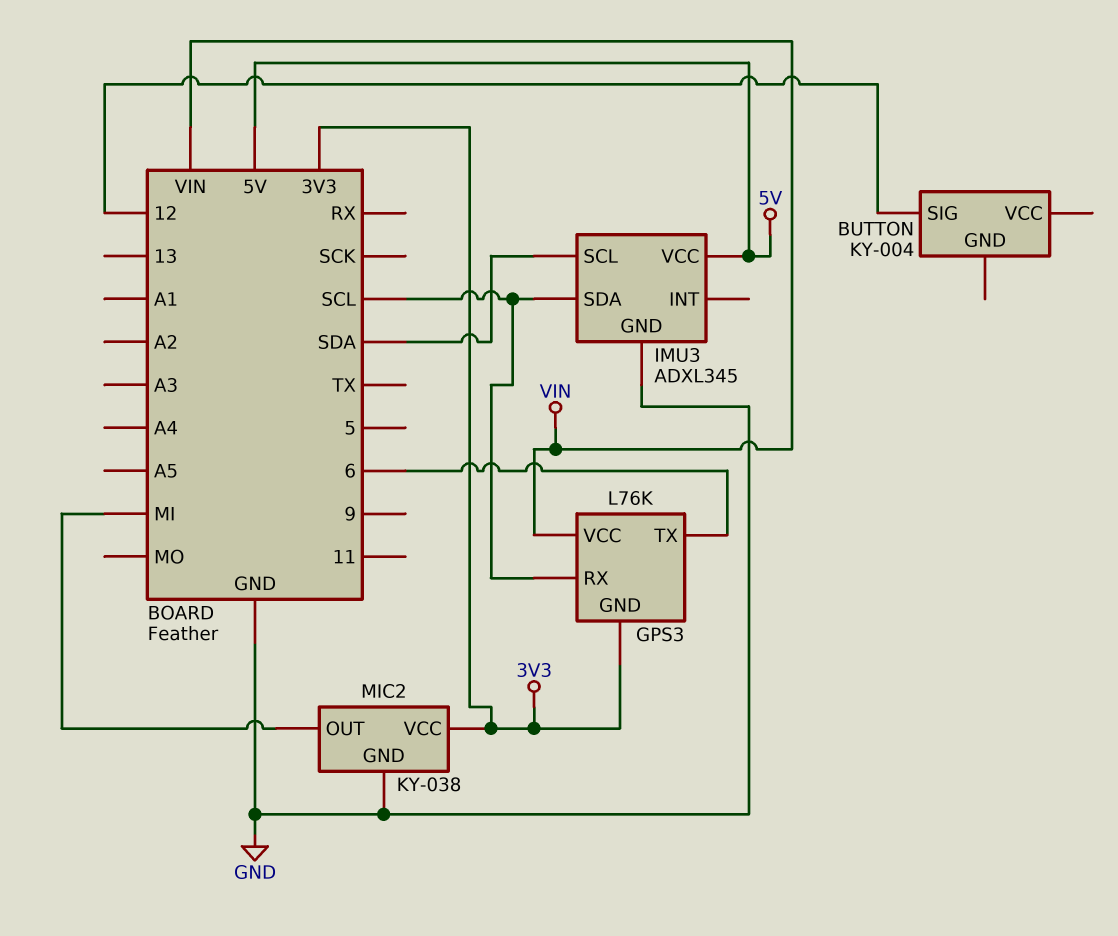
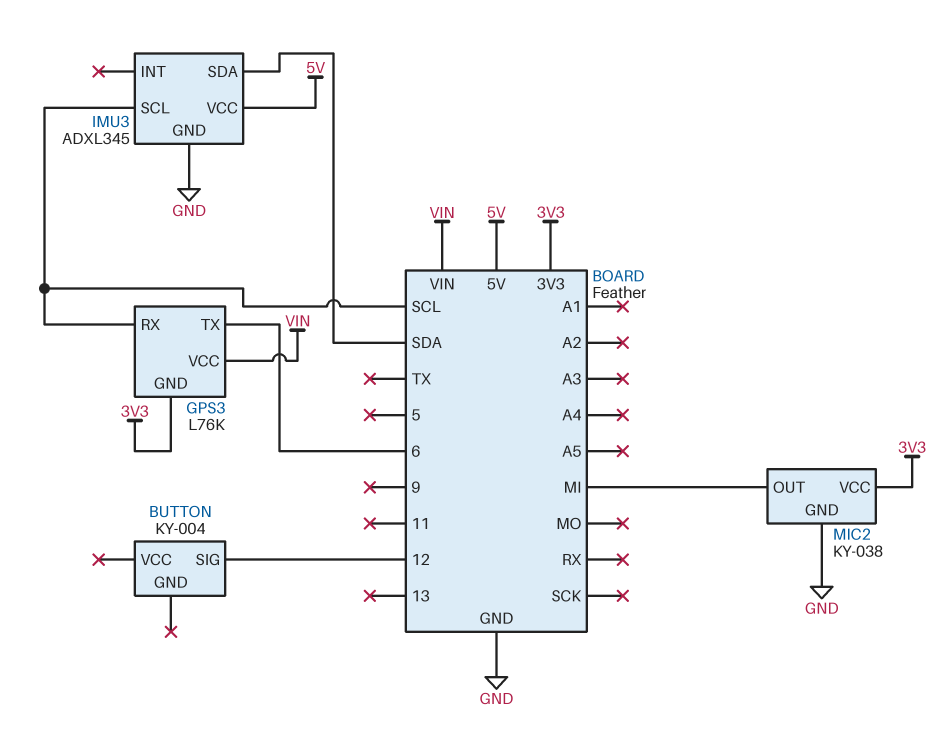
IMU3 pin SCL: SDA -> SCL
IMU3 pin SDA: SCL -> SDA

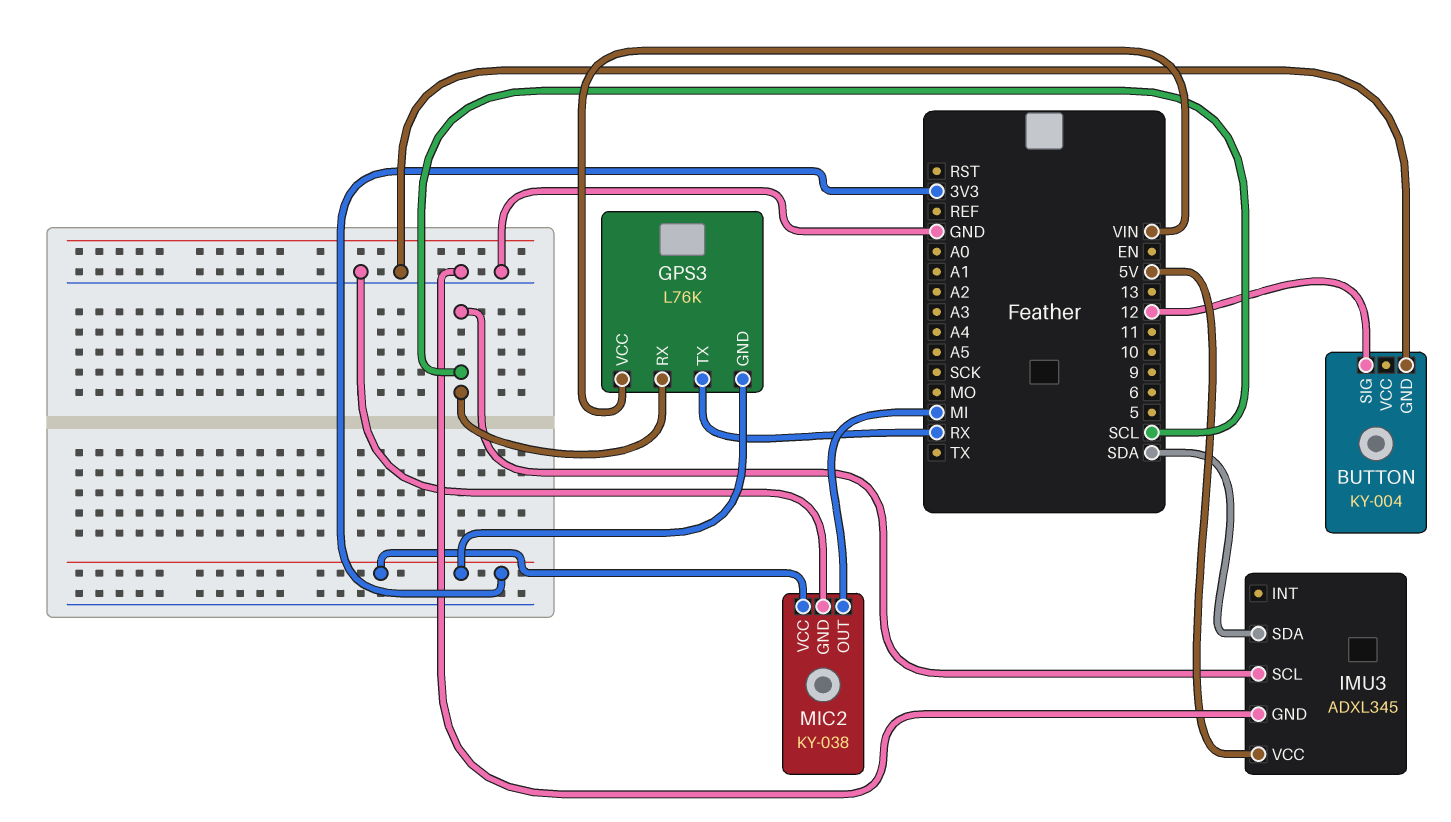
BUTTON pin GND: none -> GND
GPS3 pin TX: 6 -> RX

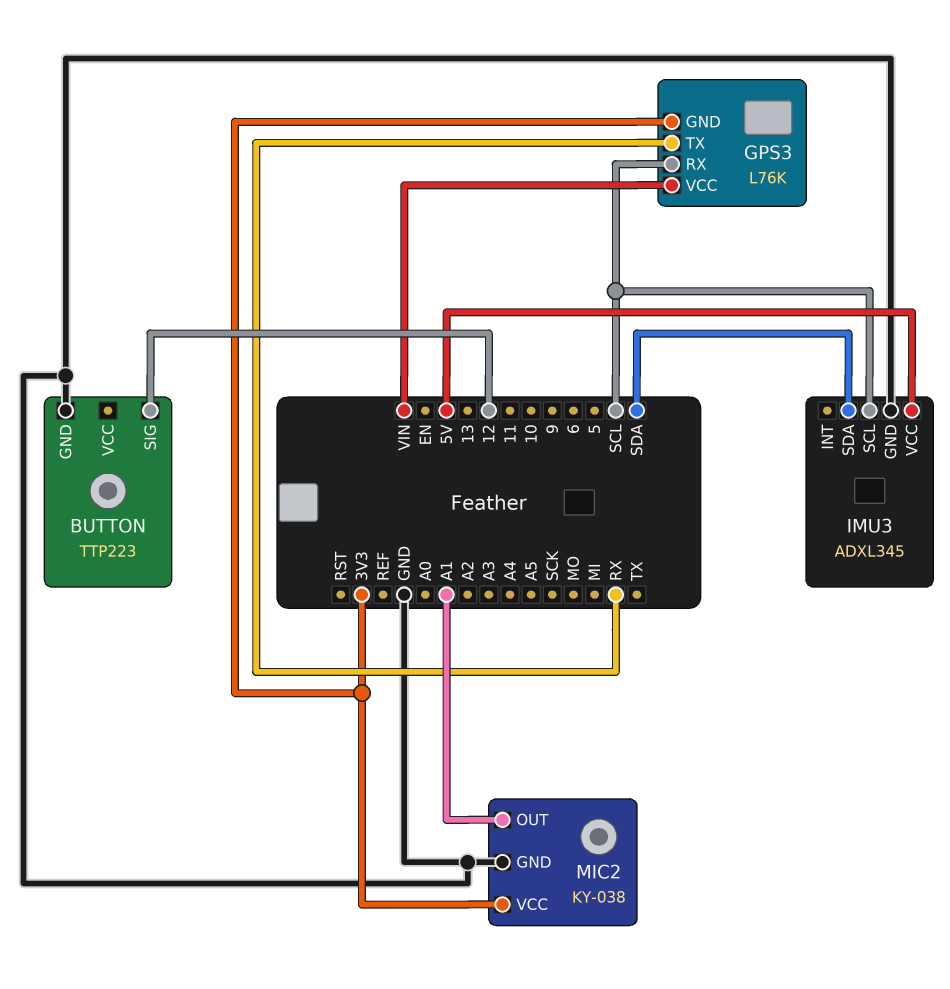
BUTTON: KY-004 -> TTP223
MIC2 pin OUT: MI -> A1

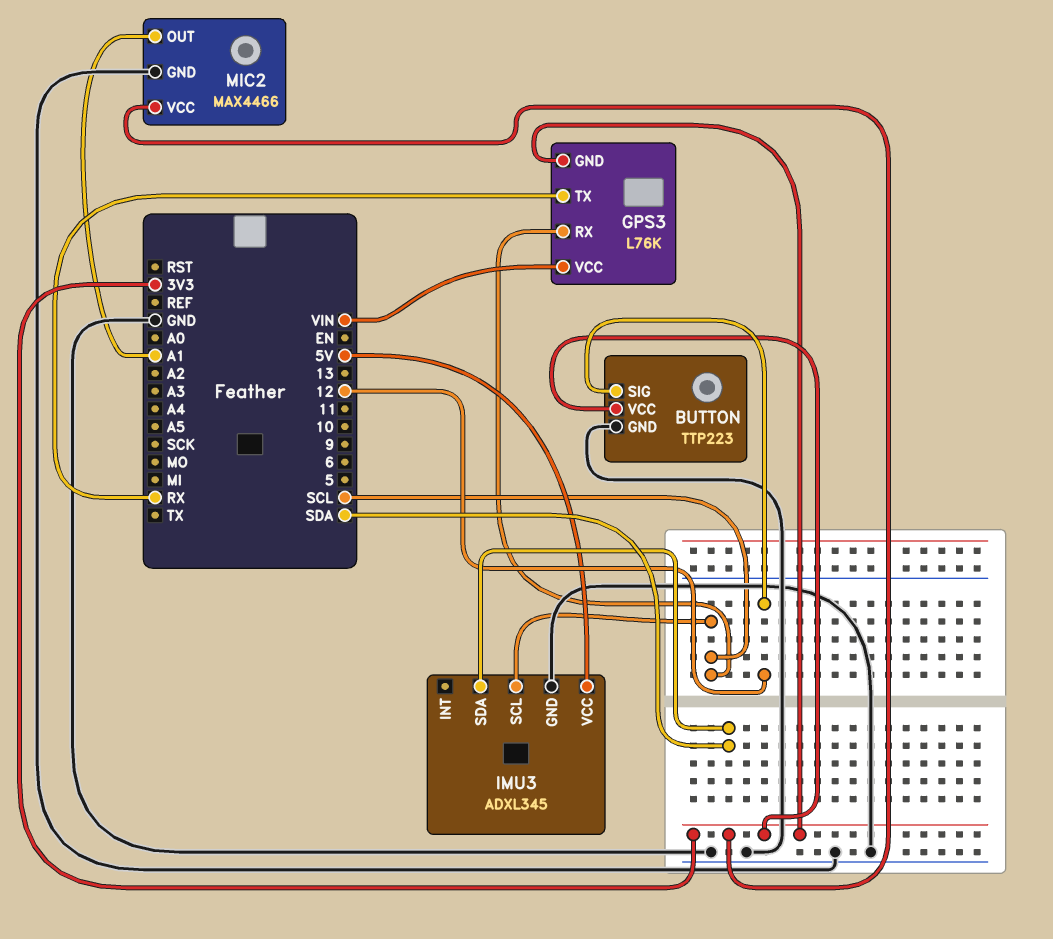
BUTTON pin VCC: none -> 3V3
MIC2: KY-038 -> MAX4466

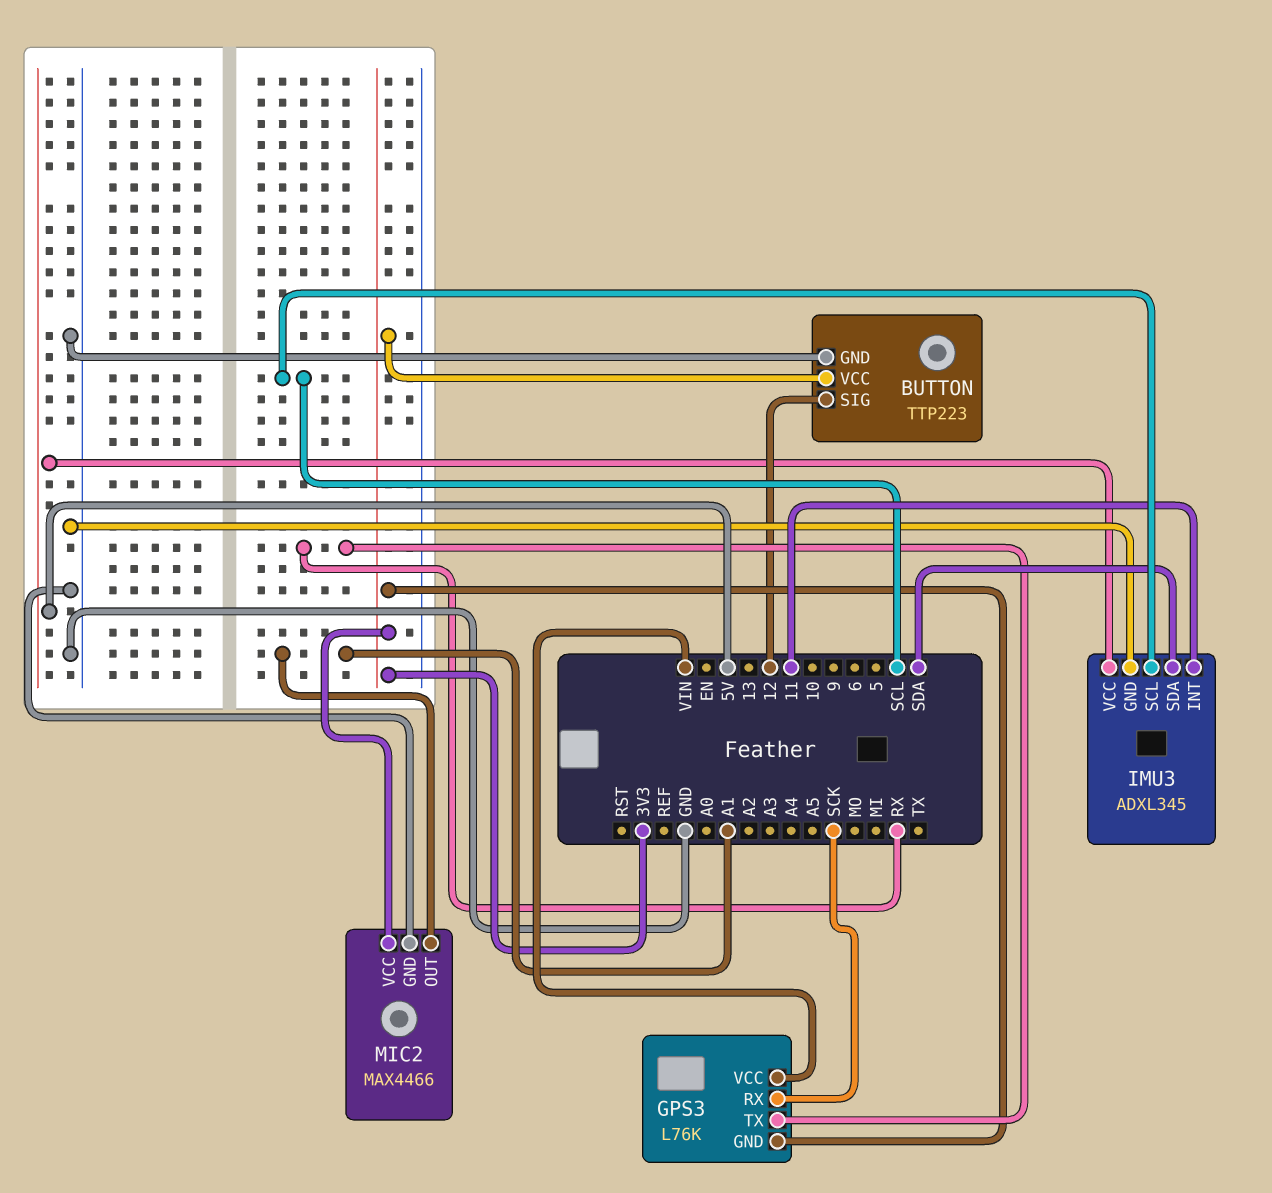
GPS3 pin RX: SCL -> SCK
IMU3 pin INT: none -> 11

